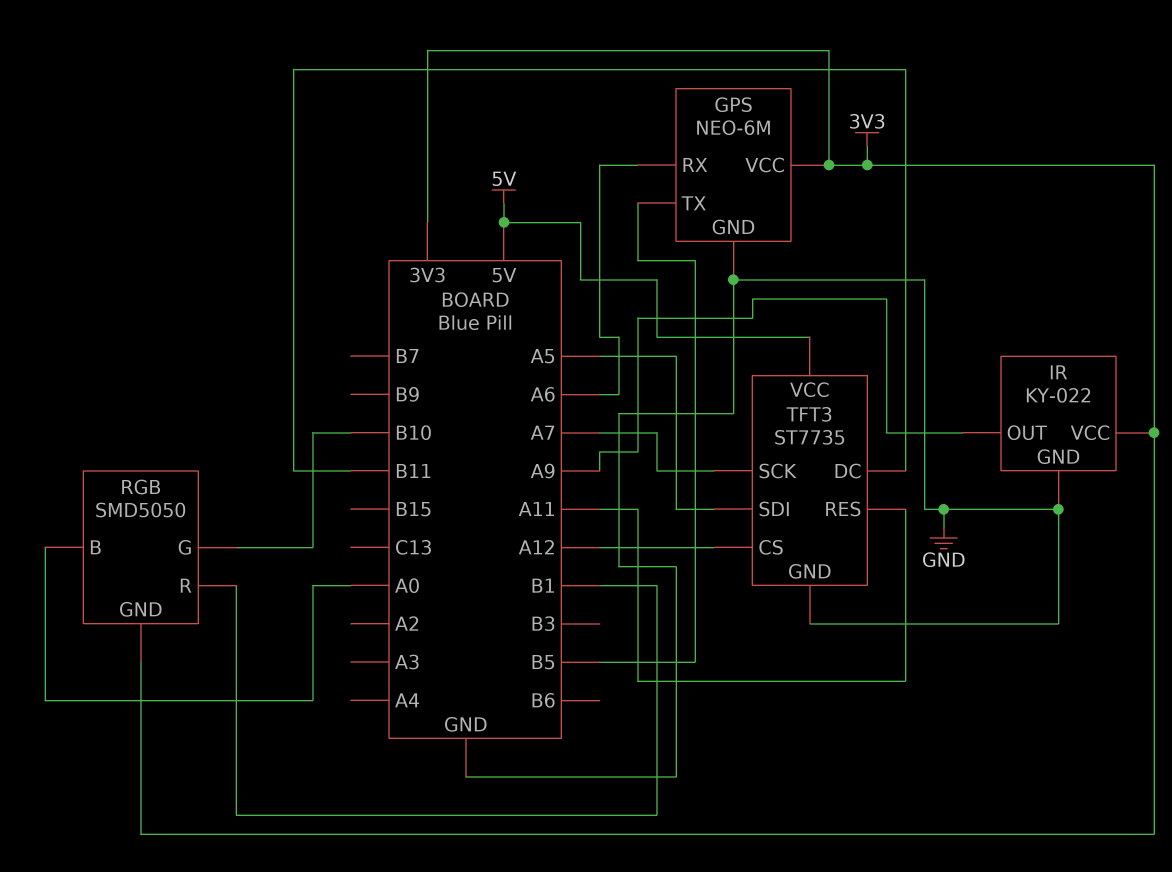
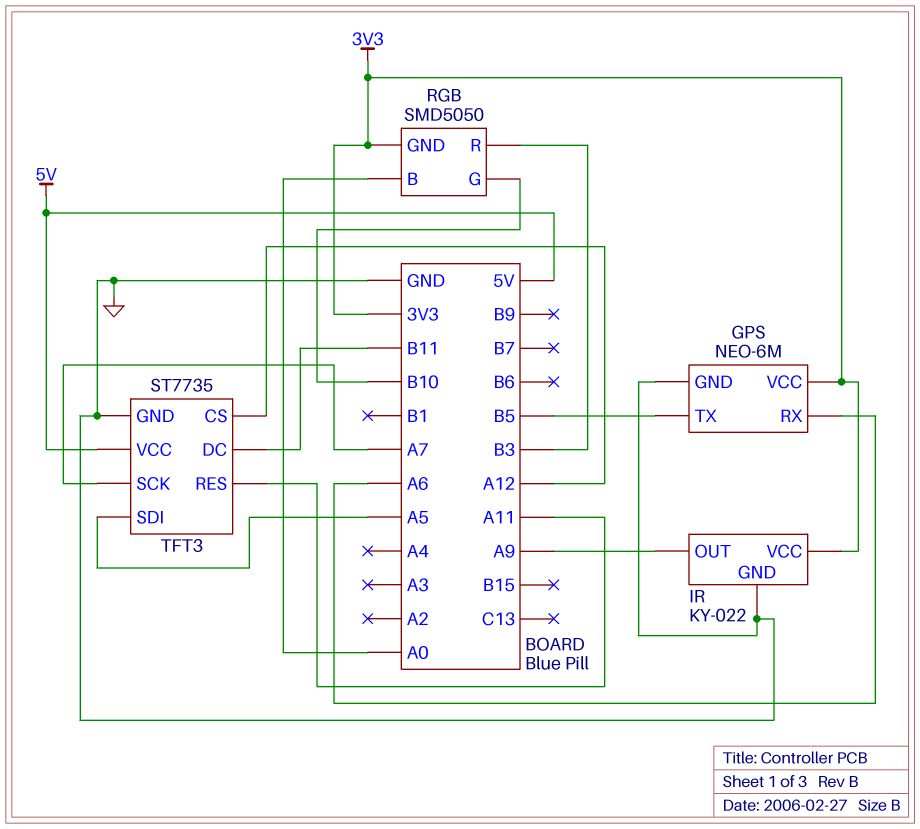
RGB pin R: B1 -> B3

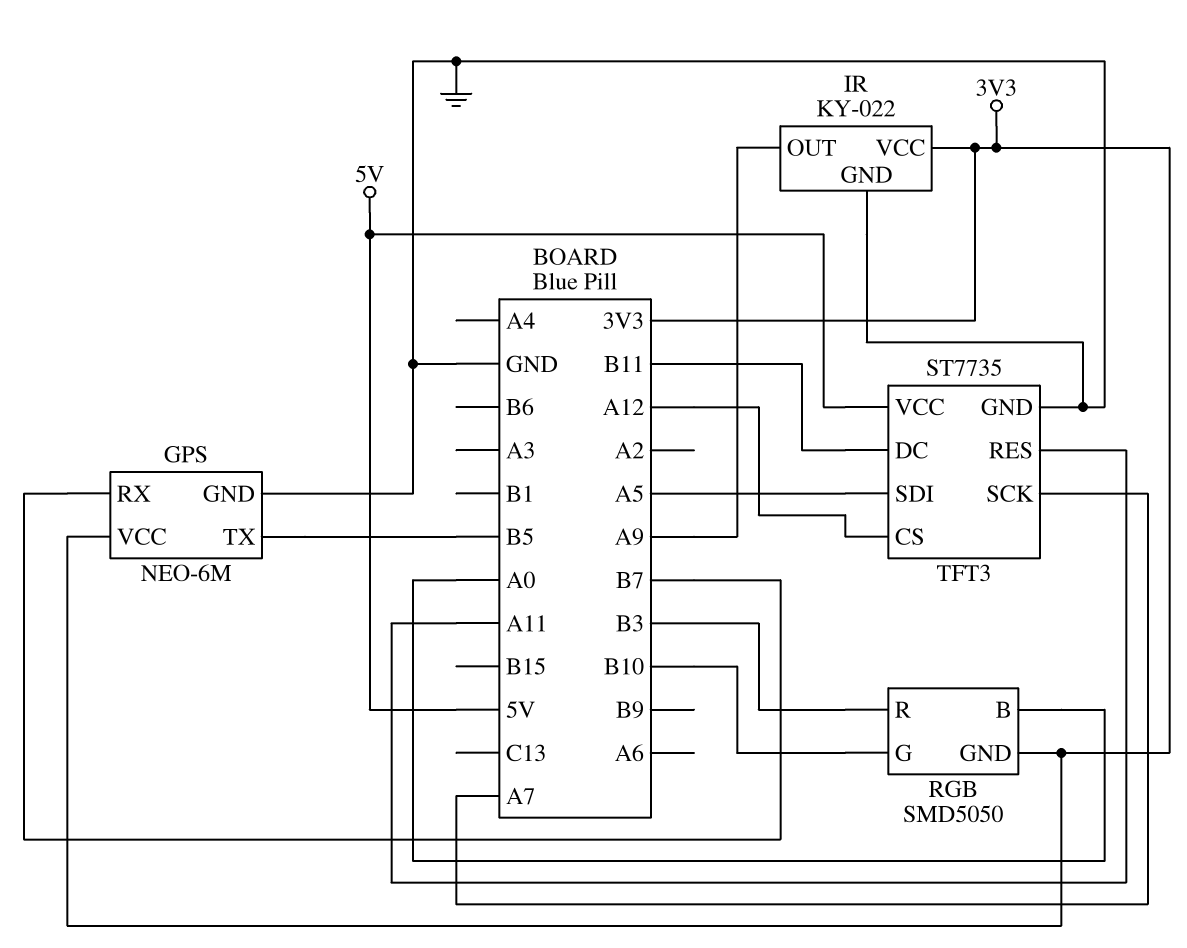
GPS pin RX: A6 -> B7

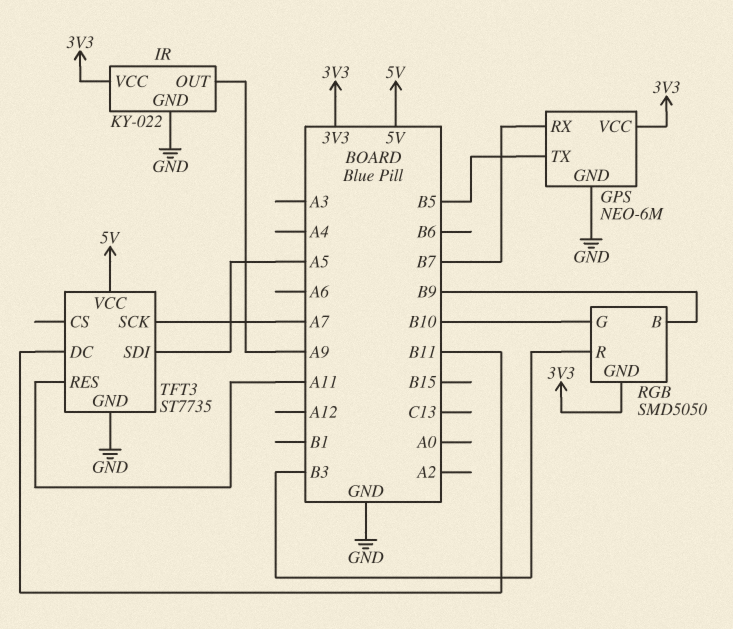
RGB pin B: A0 -> B9
TFT3 pin CS: A12 -> none

